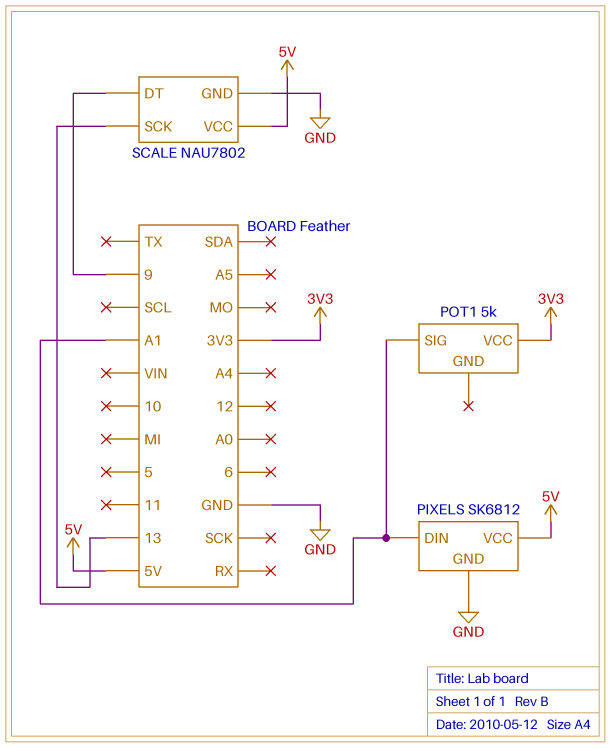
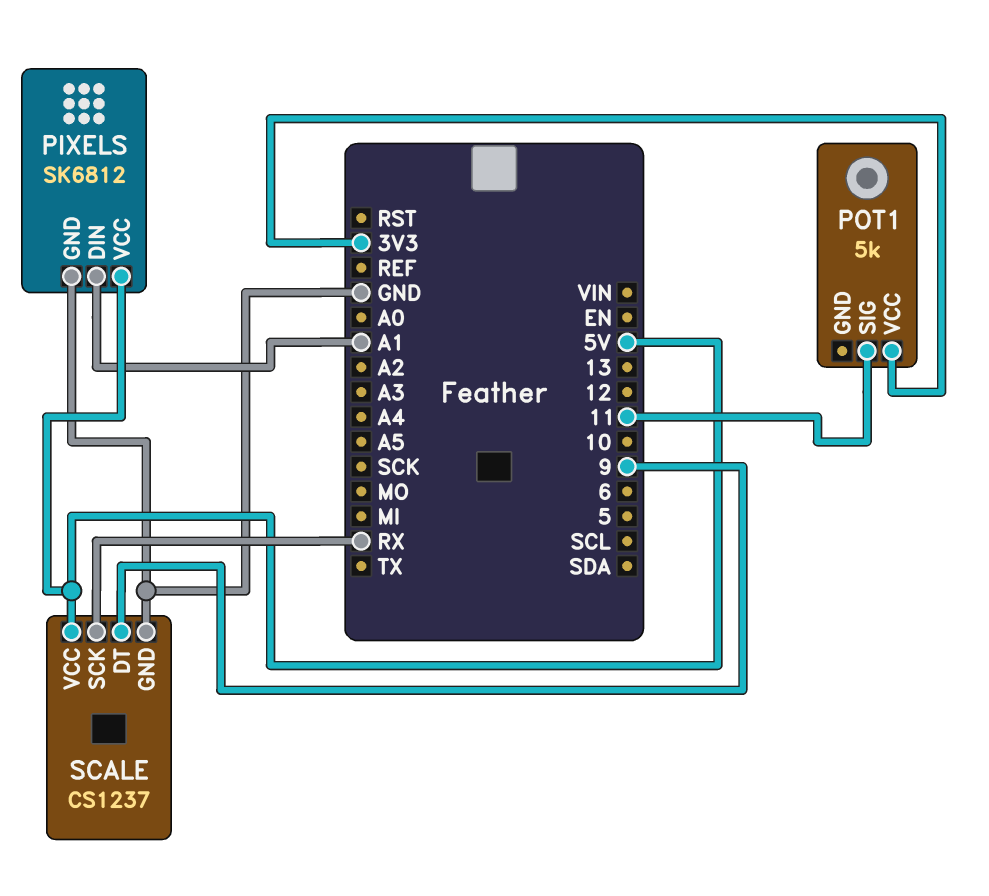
POT1 pin SIG: A1 -> 11
SCALE: NAU7802 -> CS1237
SCALE pin SCK: 13 -> RX

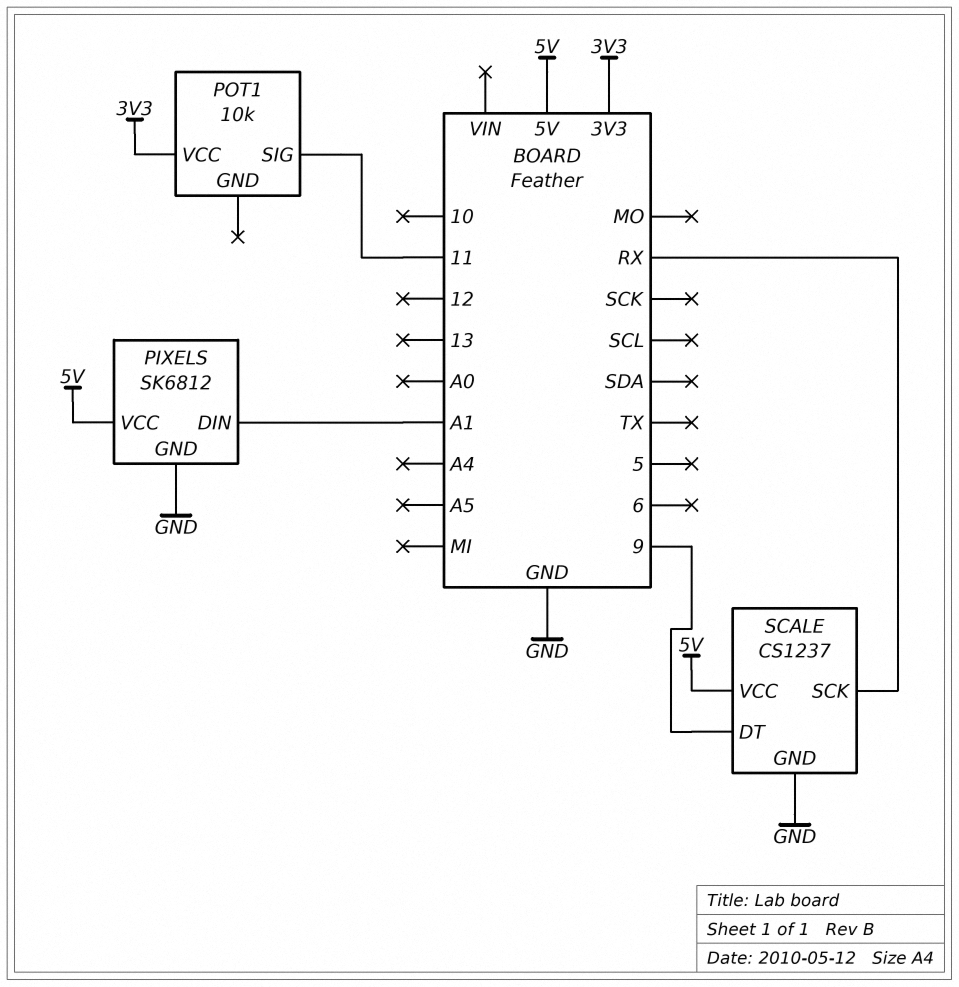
POT1: 5k -> 10k

